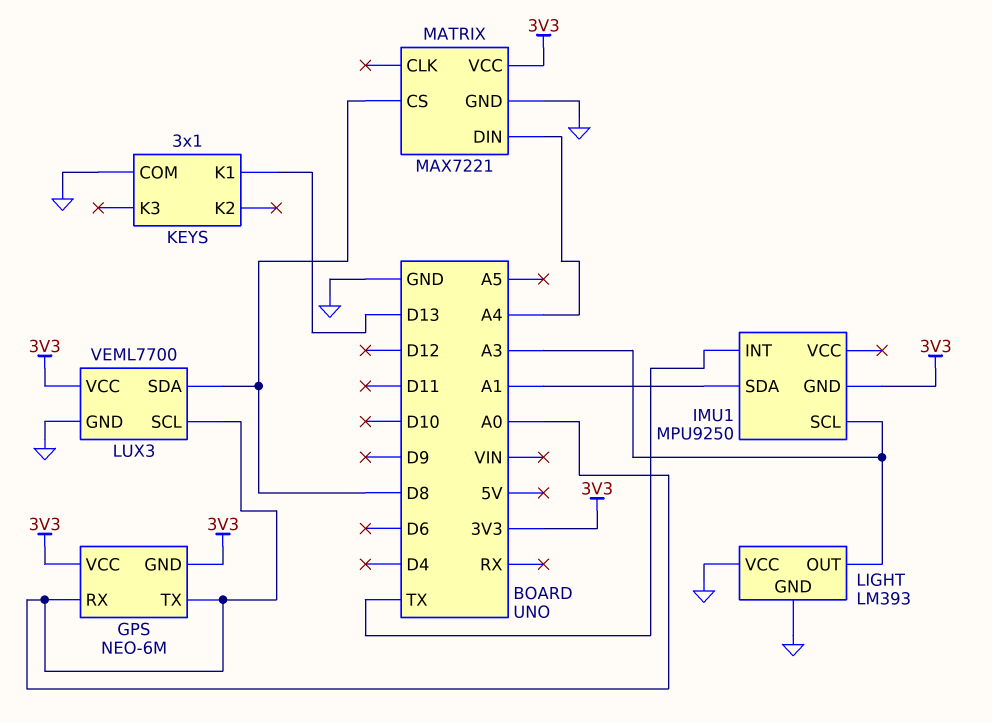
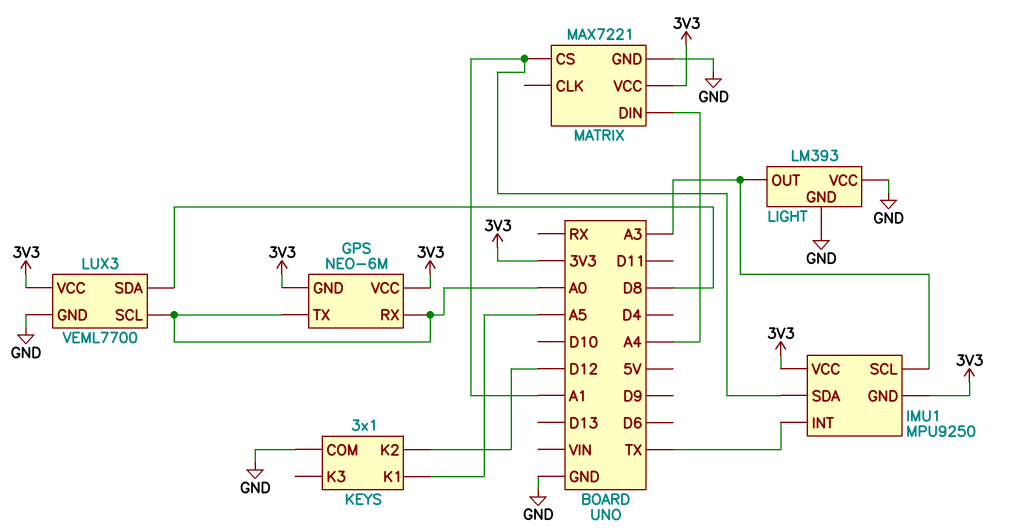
IMU1 pin VCC: none -> 3V3
KEYS pin K1: D13 -> A5
KEYS pin K2: none -> D12
MATRIX pin CS: D8 -> A1

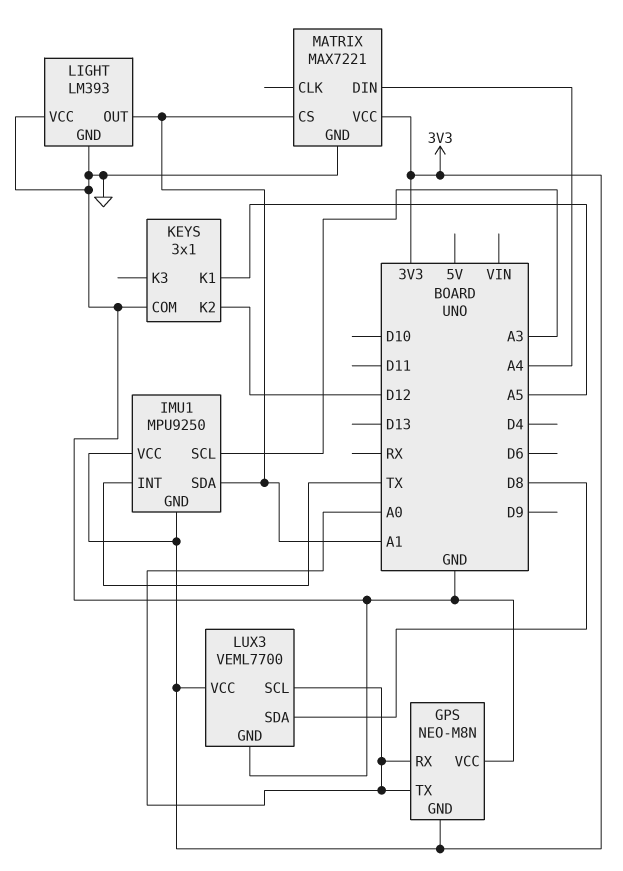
GPS: NEO-6M -> NEO-M8N
GPS pin VCC: 3V3 -> GND
LIGHT pin OUT: A3 -> A1

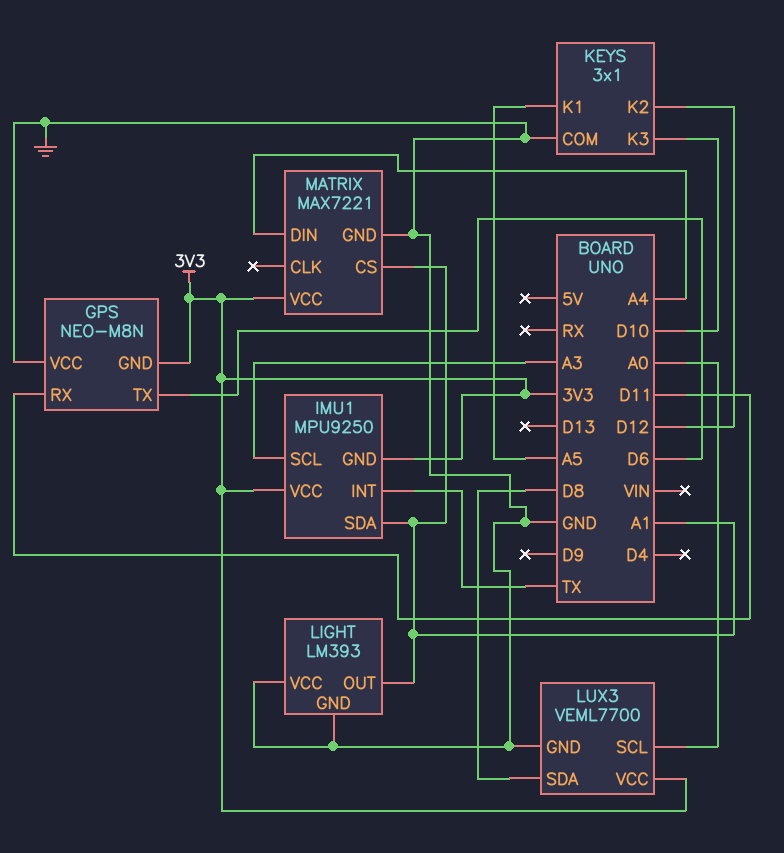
GPS pin RX: A0 -> D11
GPS pin TX: A0 -> D6
KEYS pin K3: none -> D10

